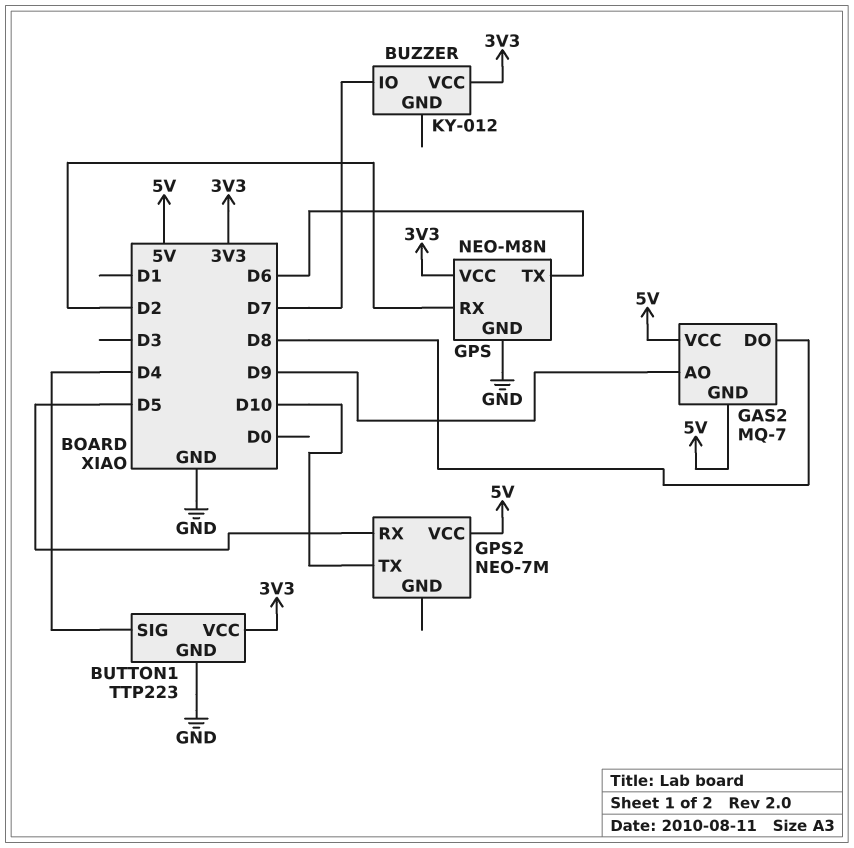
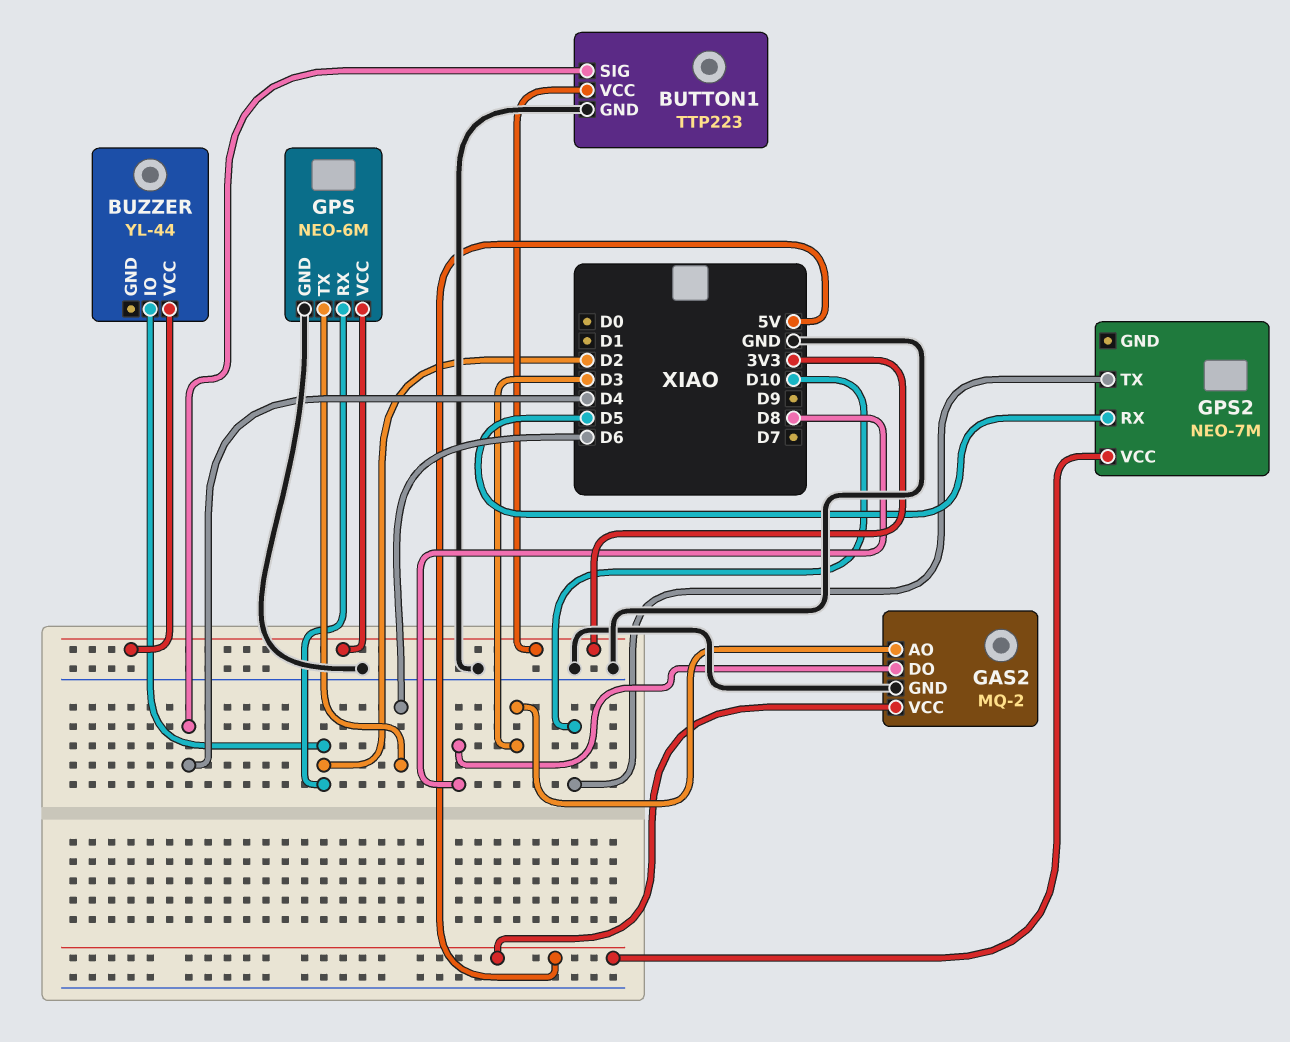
BUZZER: KY-012 -> YL-44
BUZZER pin IO: D7 -> D2
GAS2: MQ-7 -> MQ-2
GAS2 pin AO: D9 -> D3
GAS2 pin GND: 5V -> GND
GPS: NEO-M8N -> NEO-6M

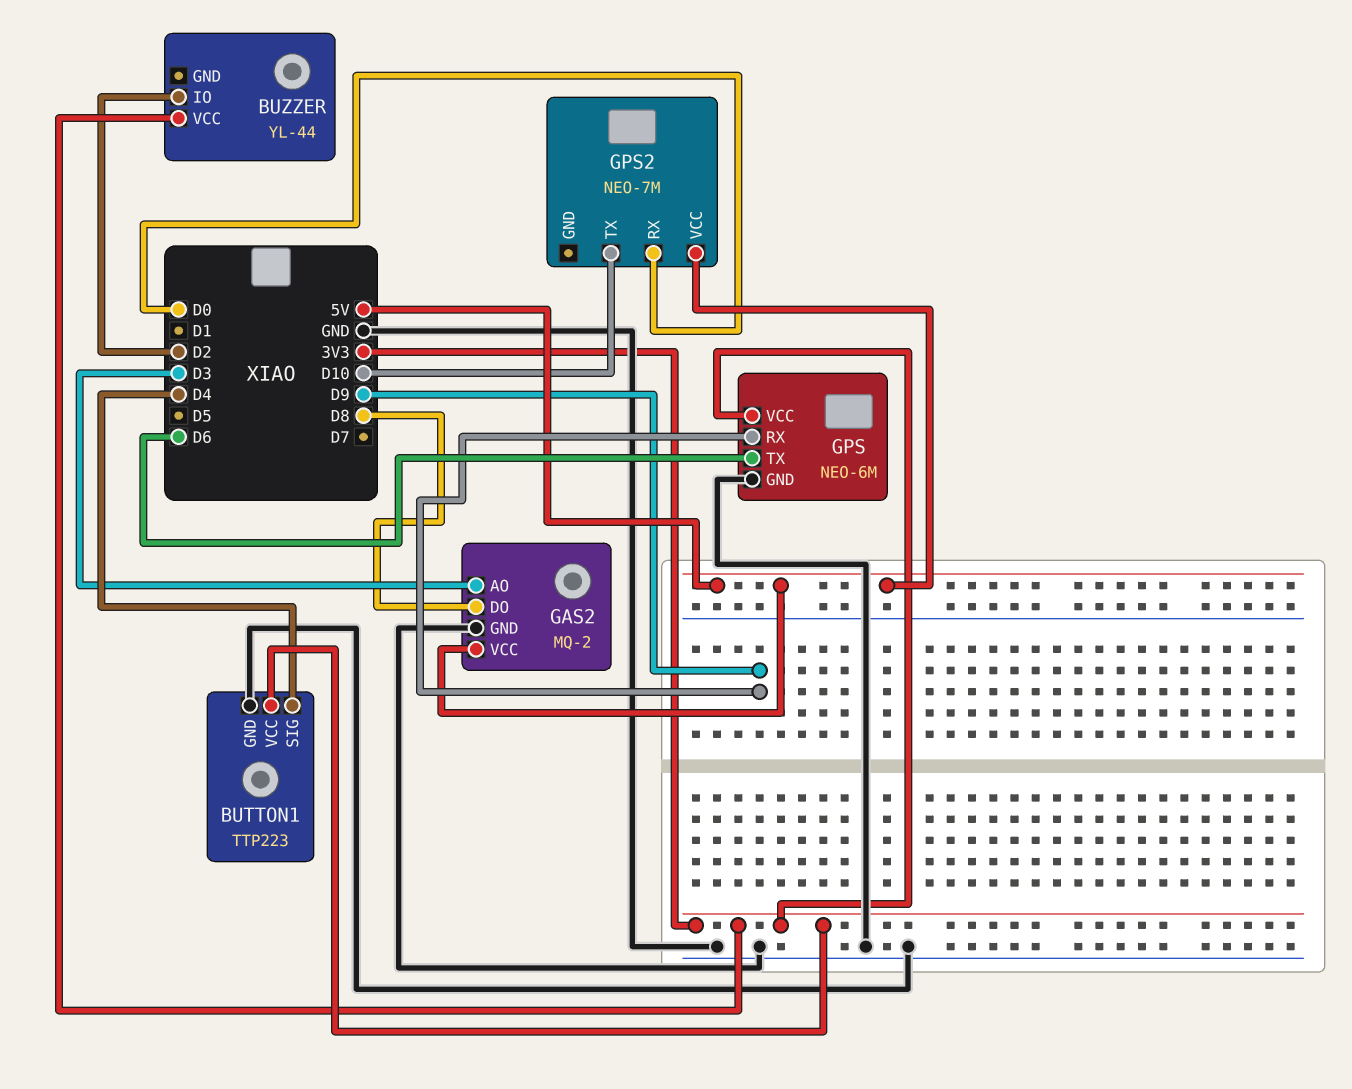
GPS pin RX: D2 -> D9
GPS2 pin RX: D5 -> D0

